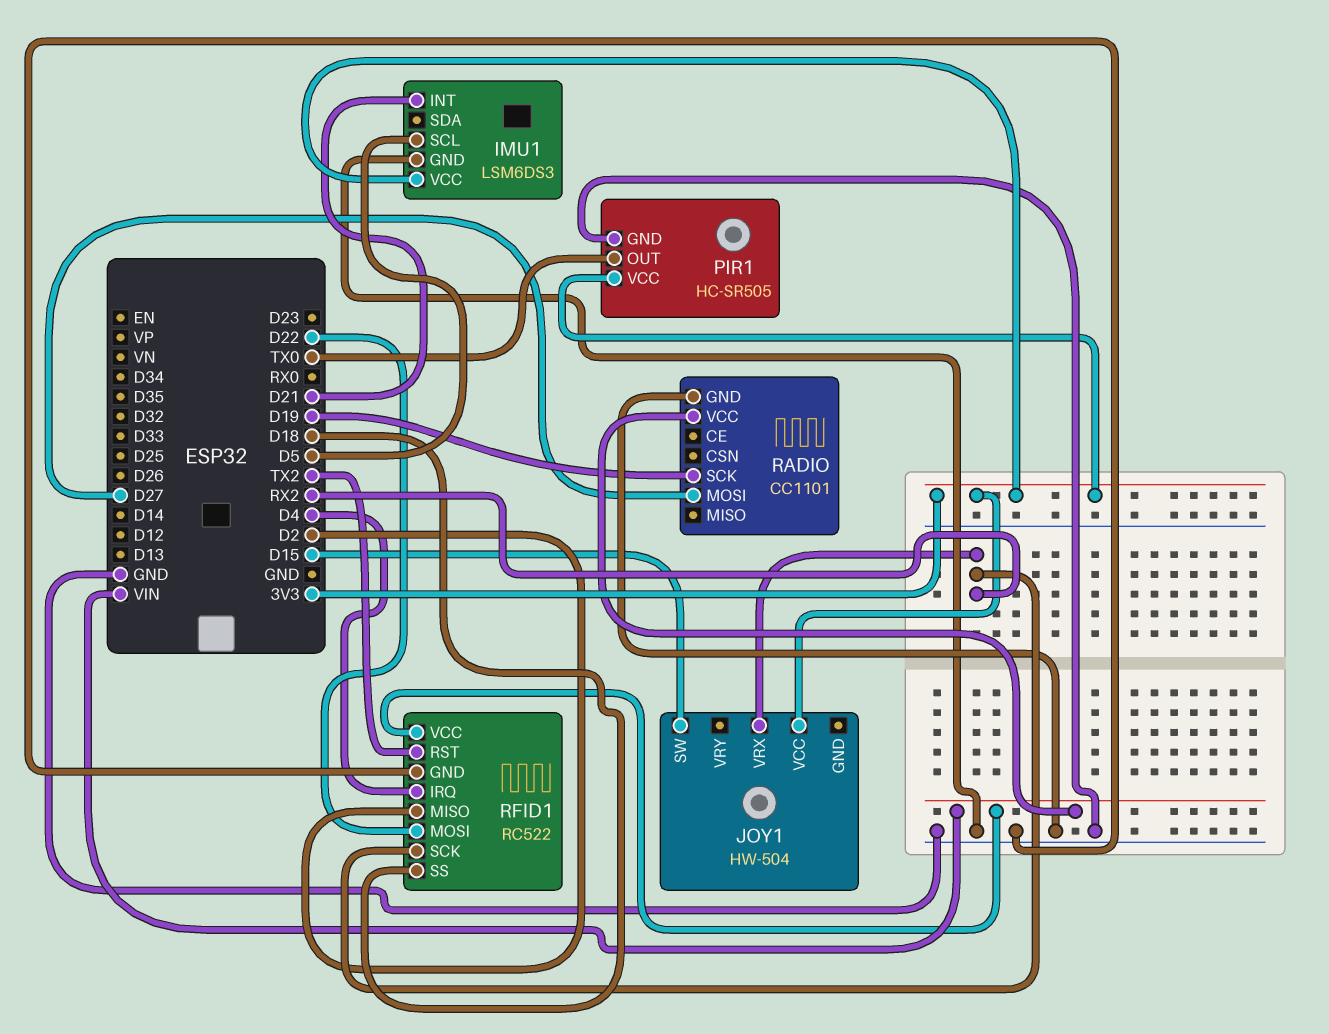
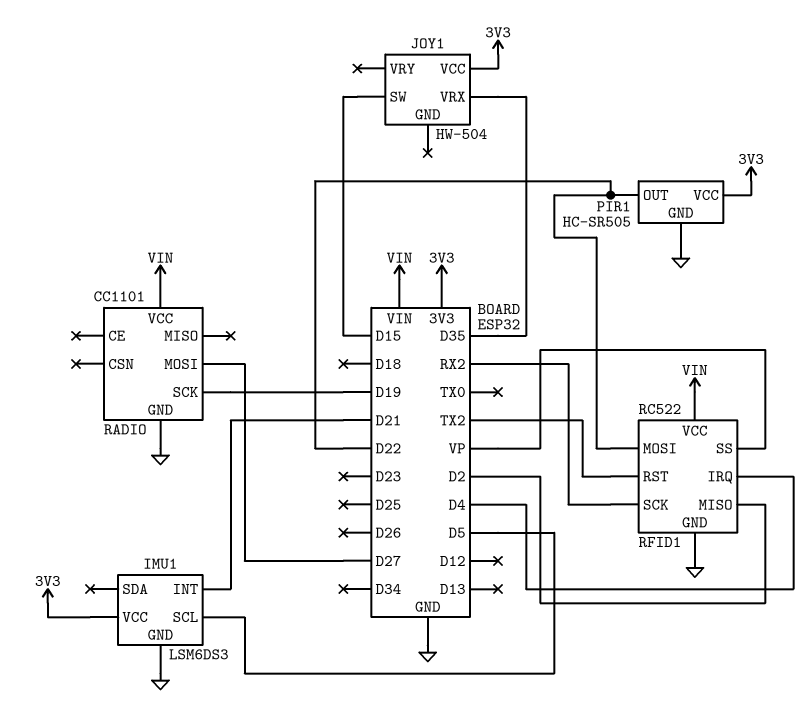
JOY1 pin VRX: RX2 -> D35
PIR1 pin OUT: TX0 -> D22
RFID1 pin SS: D18 -> VP

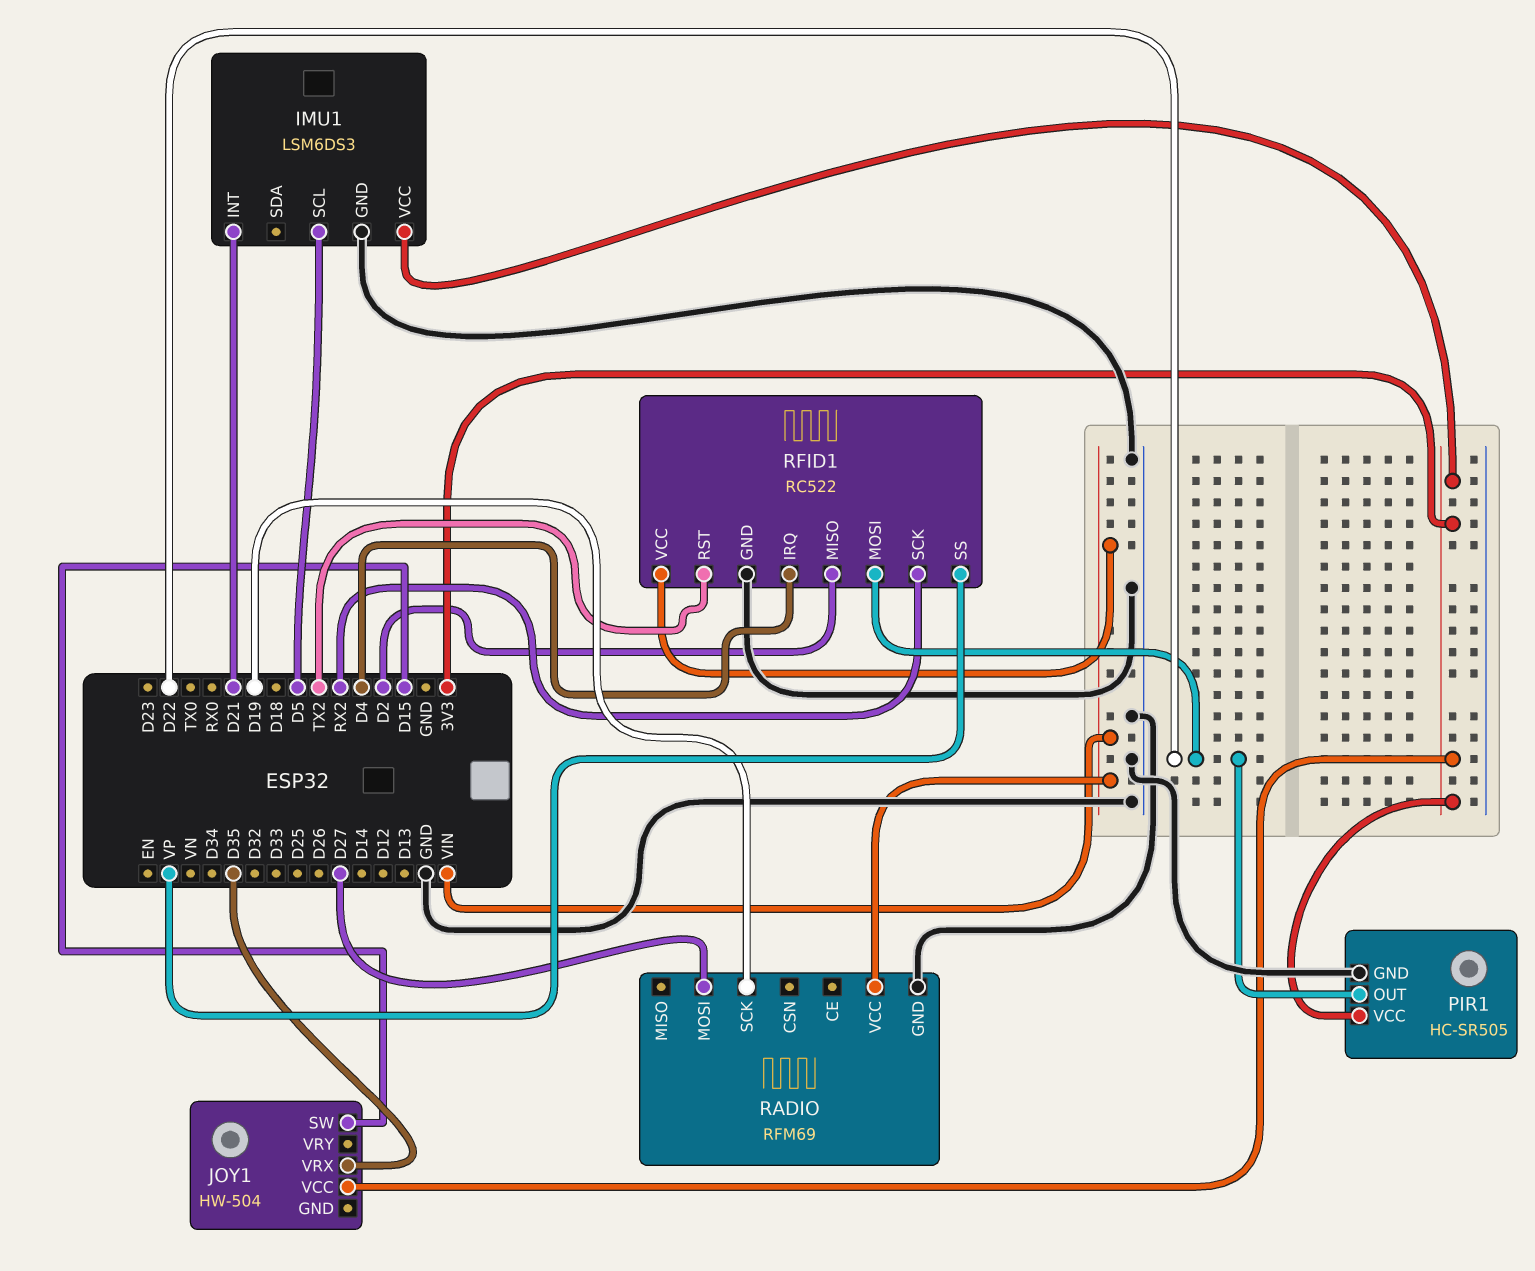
RADIO: CC1101 -> RFM69

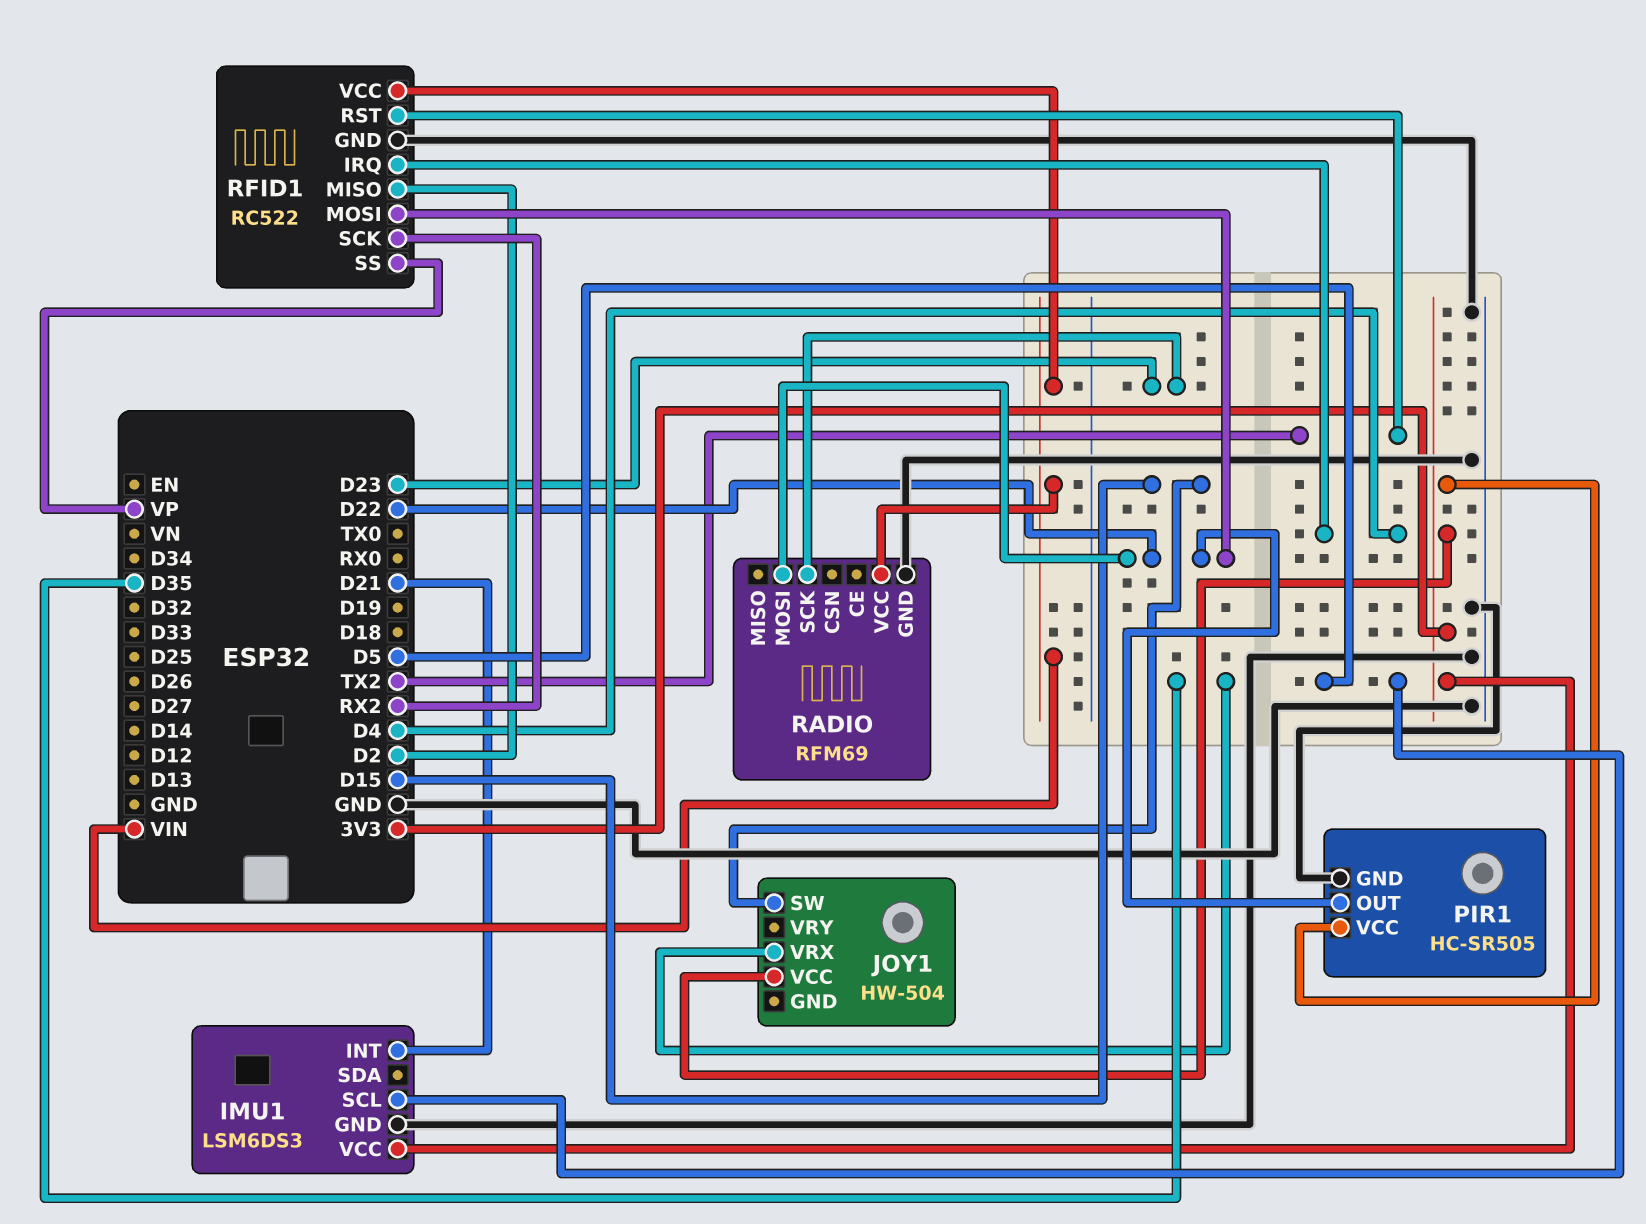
RADIO pin MOSI: D27 -> D22
RADIO pin SCK: D19 -> D23

